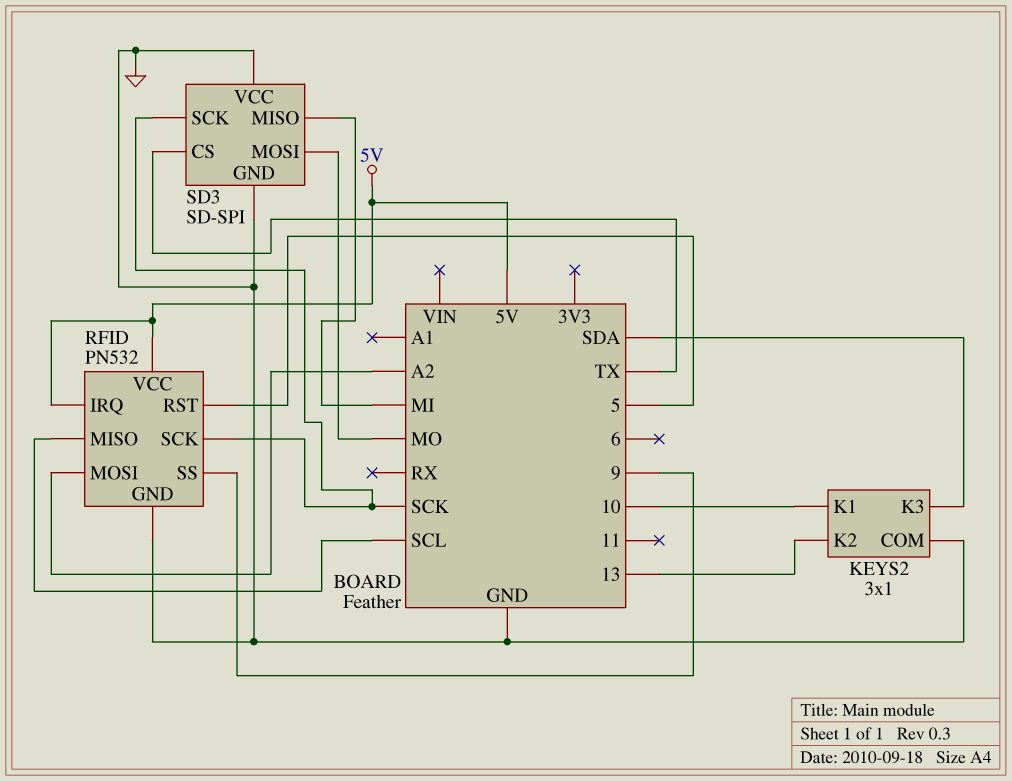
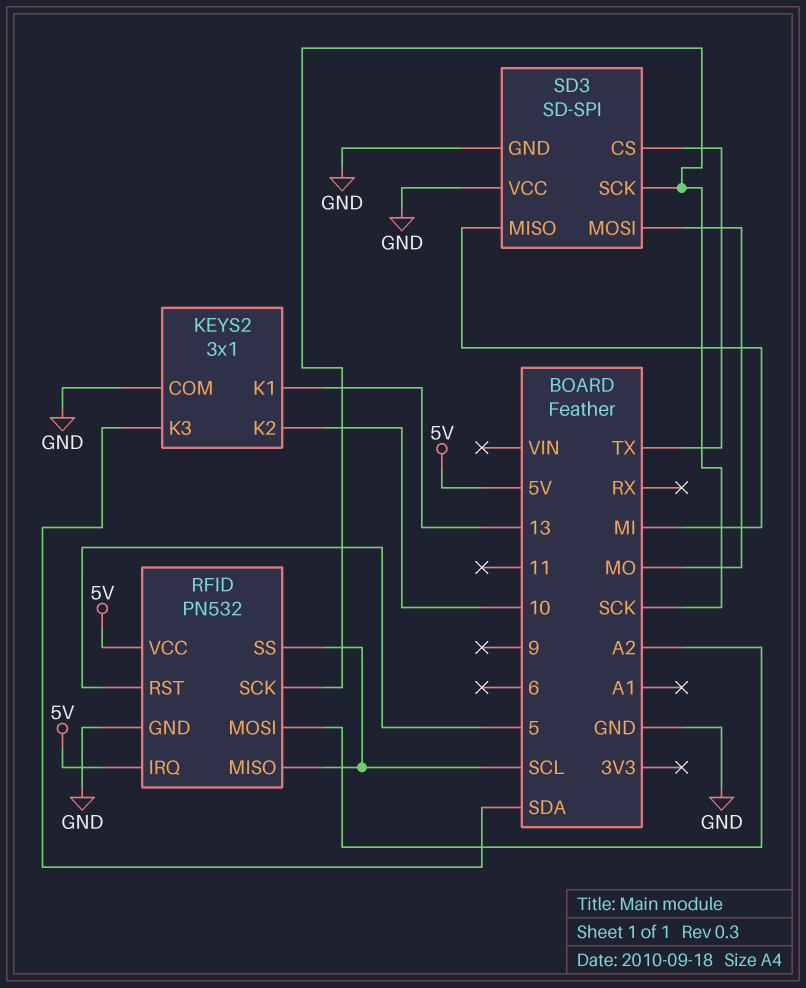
KEYS2 pin K1: 10 -> 13
KEYS2 pin K2: 13 -> 10
RFID pin SS: 9 -> SCL

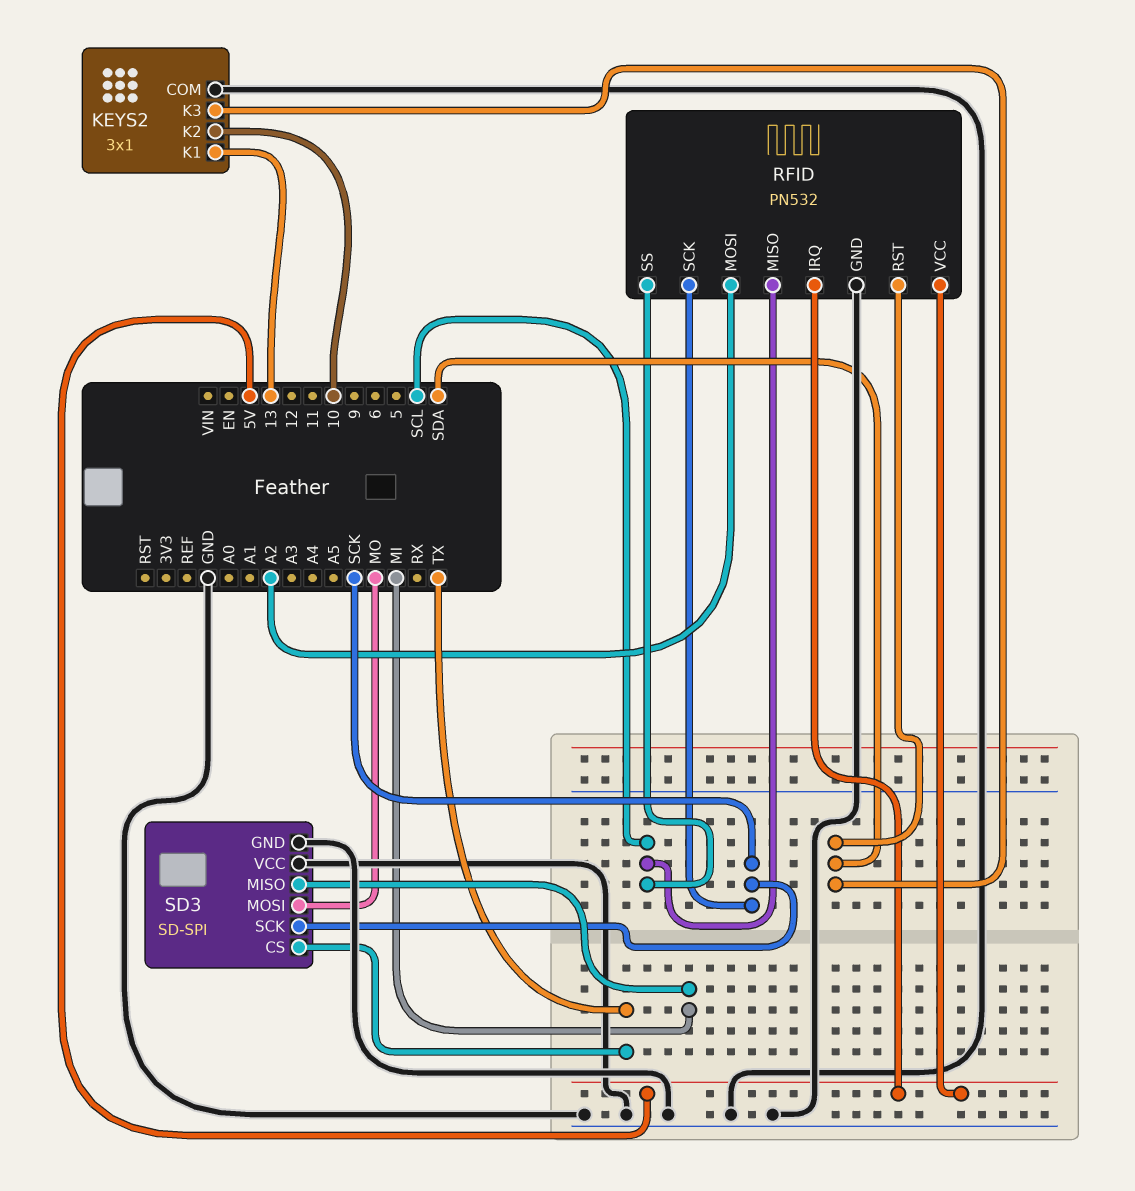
RFID pin RST: 5 -> SDA

